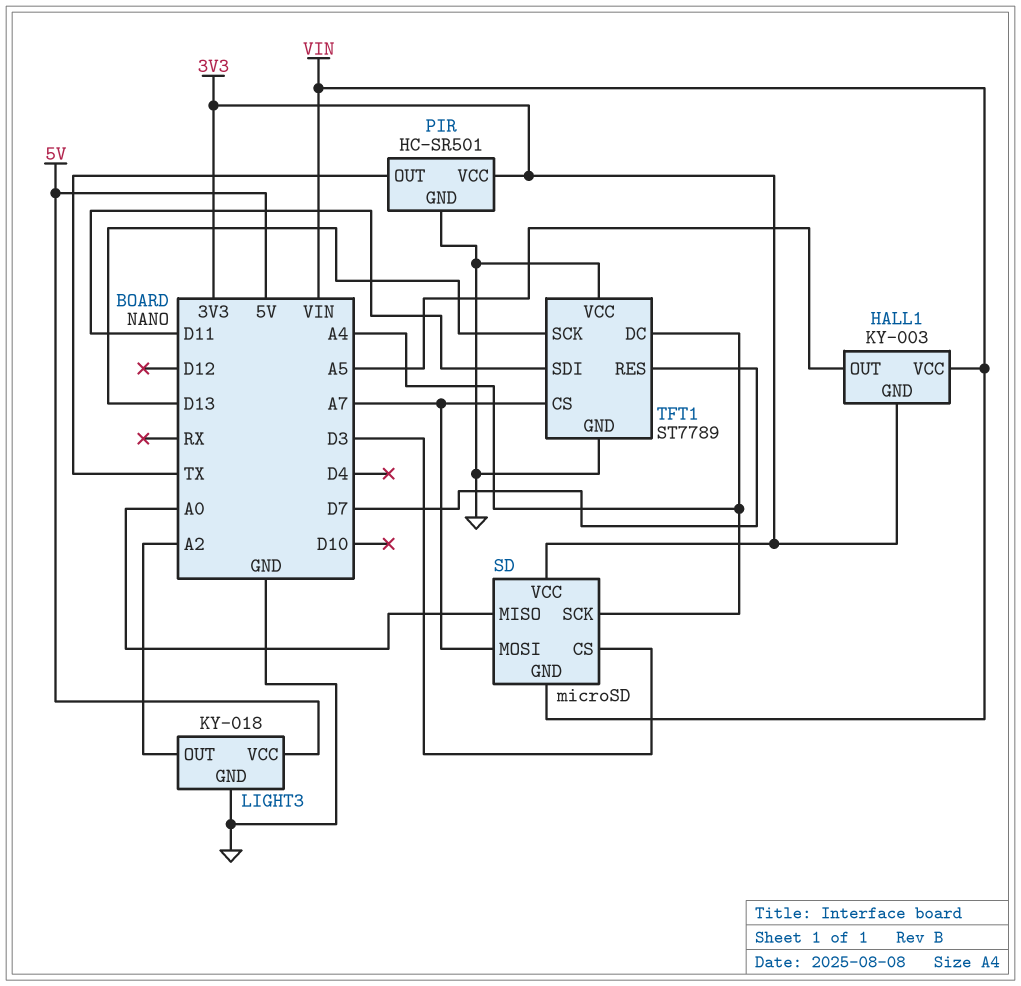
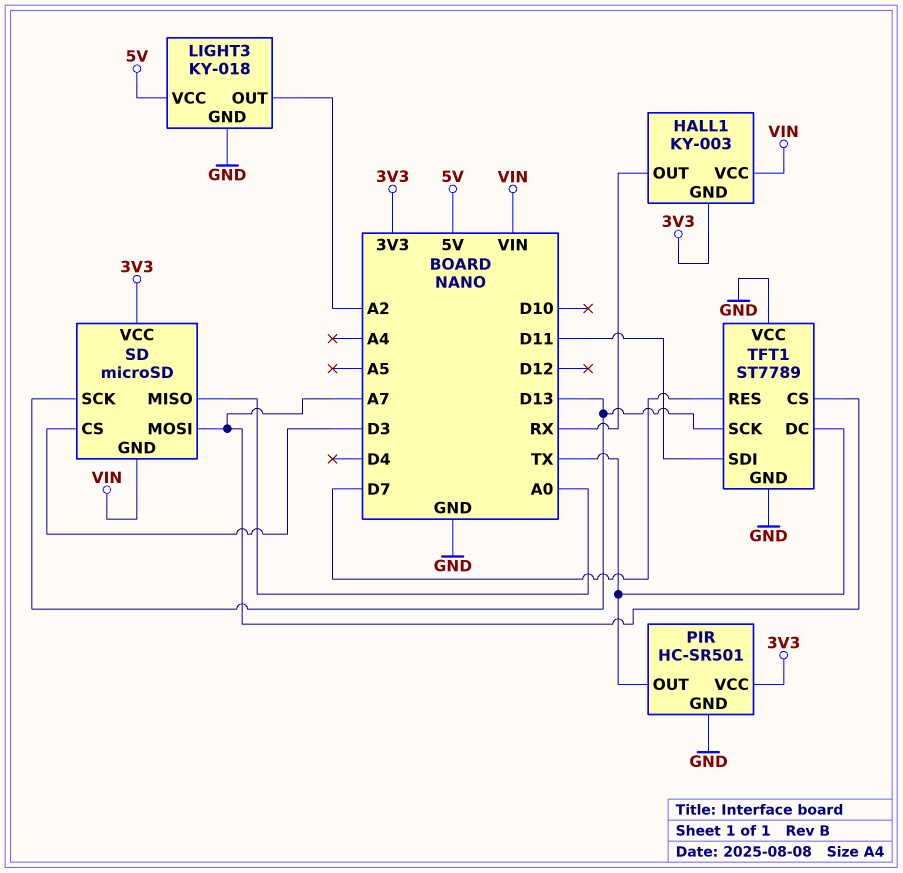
HALL1 pin OUT: A5 -> RX
SD pin SCK: A4 -> D13
TFT1 pin DC: A4 -> TX

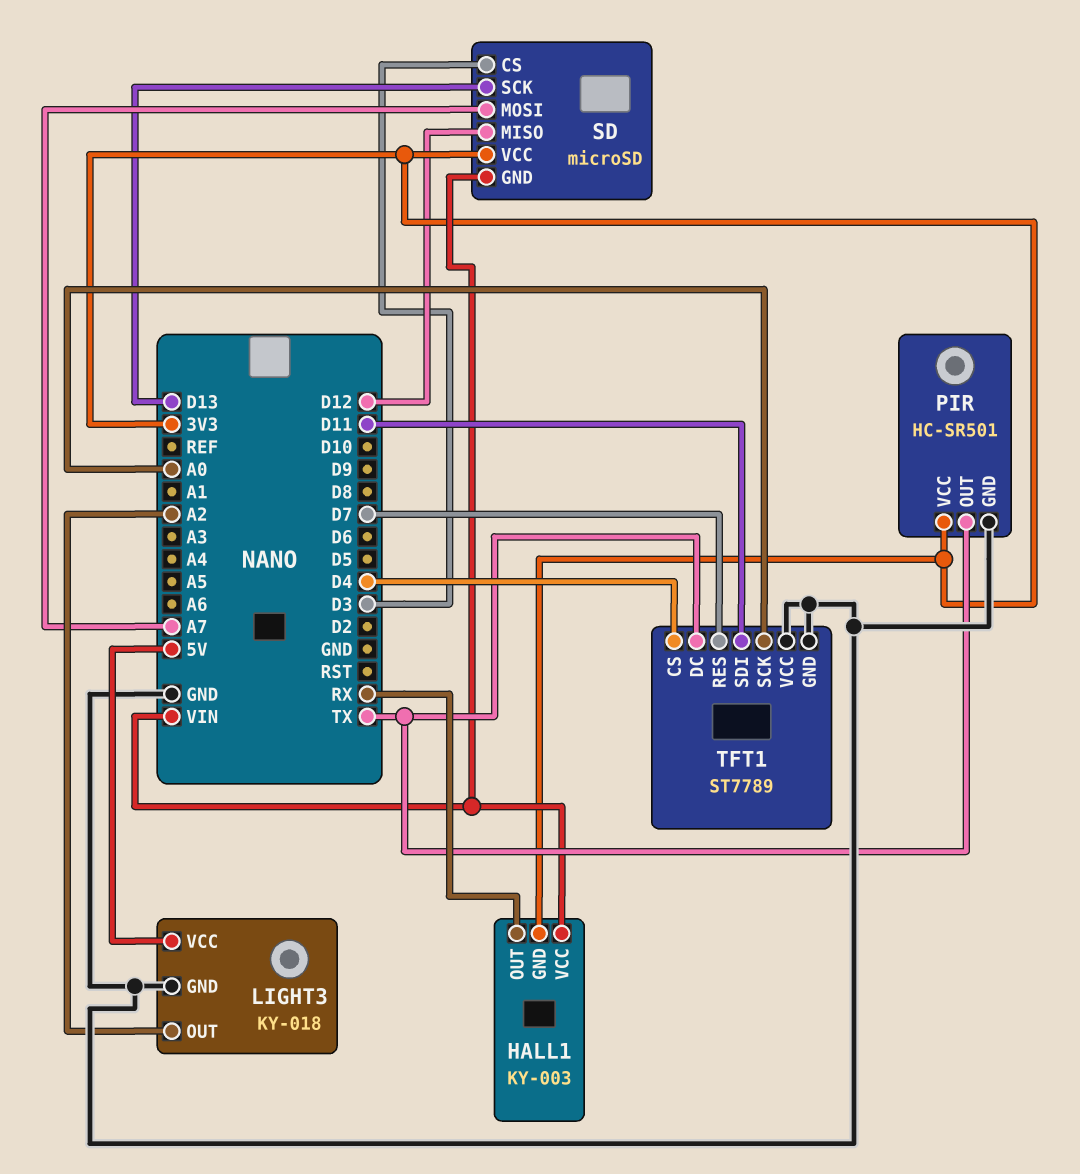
SD pin MISO: A0 -> D12
TFT1 pin CS: A7 -> D4
TFT1 pin SCK: D13 -> A0

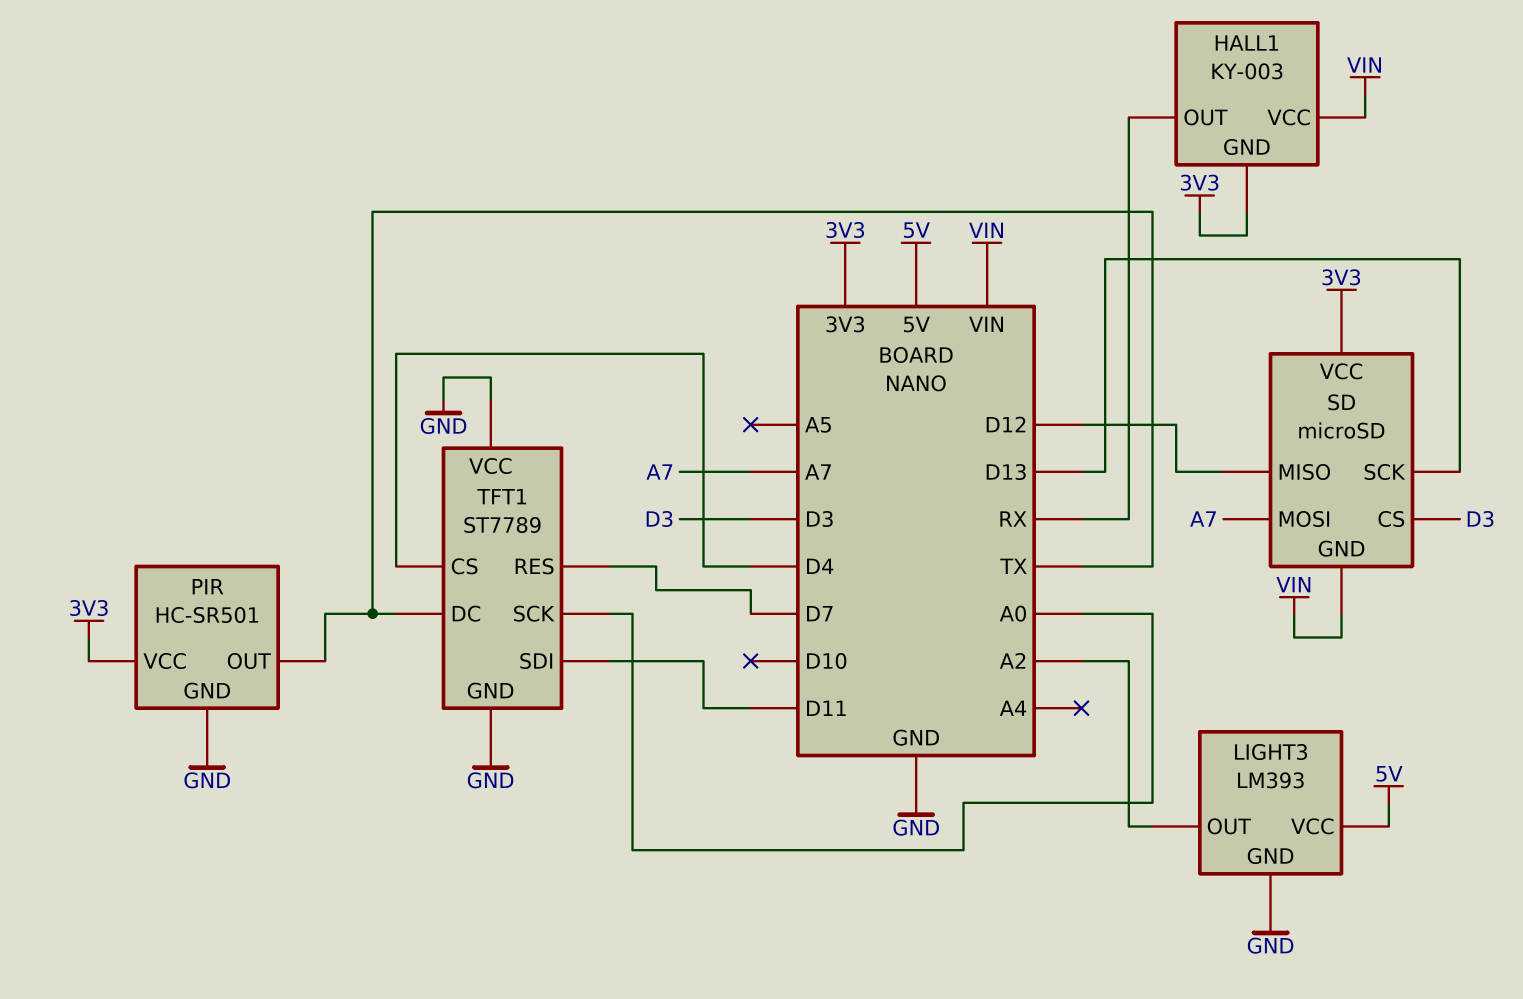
LIGHT3: KY-018 -> LM393

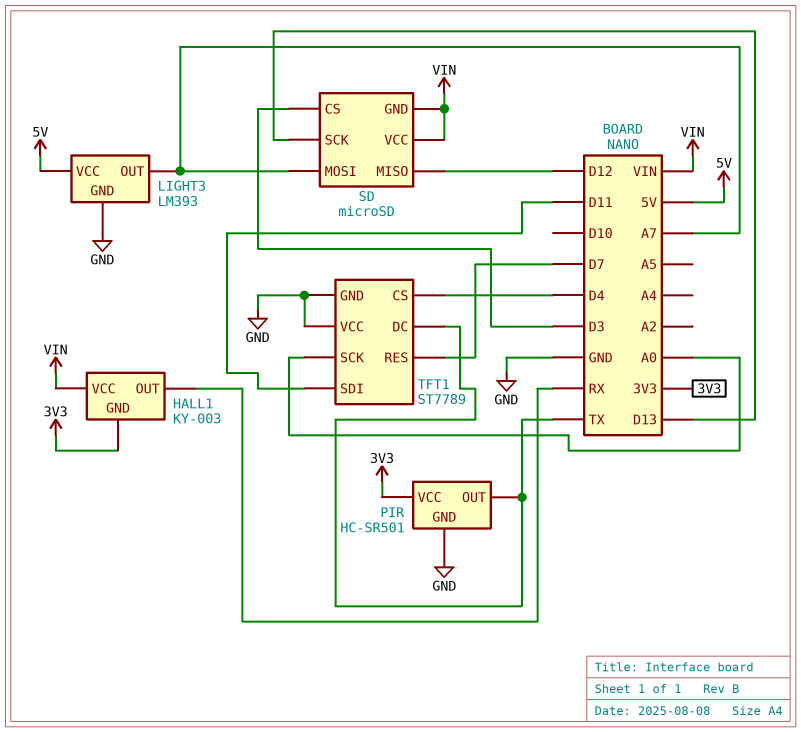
LIGHT3 pin OUT: A2 -> A7
SD pin VCC: 3V3 -> VIN

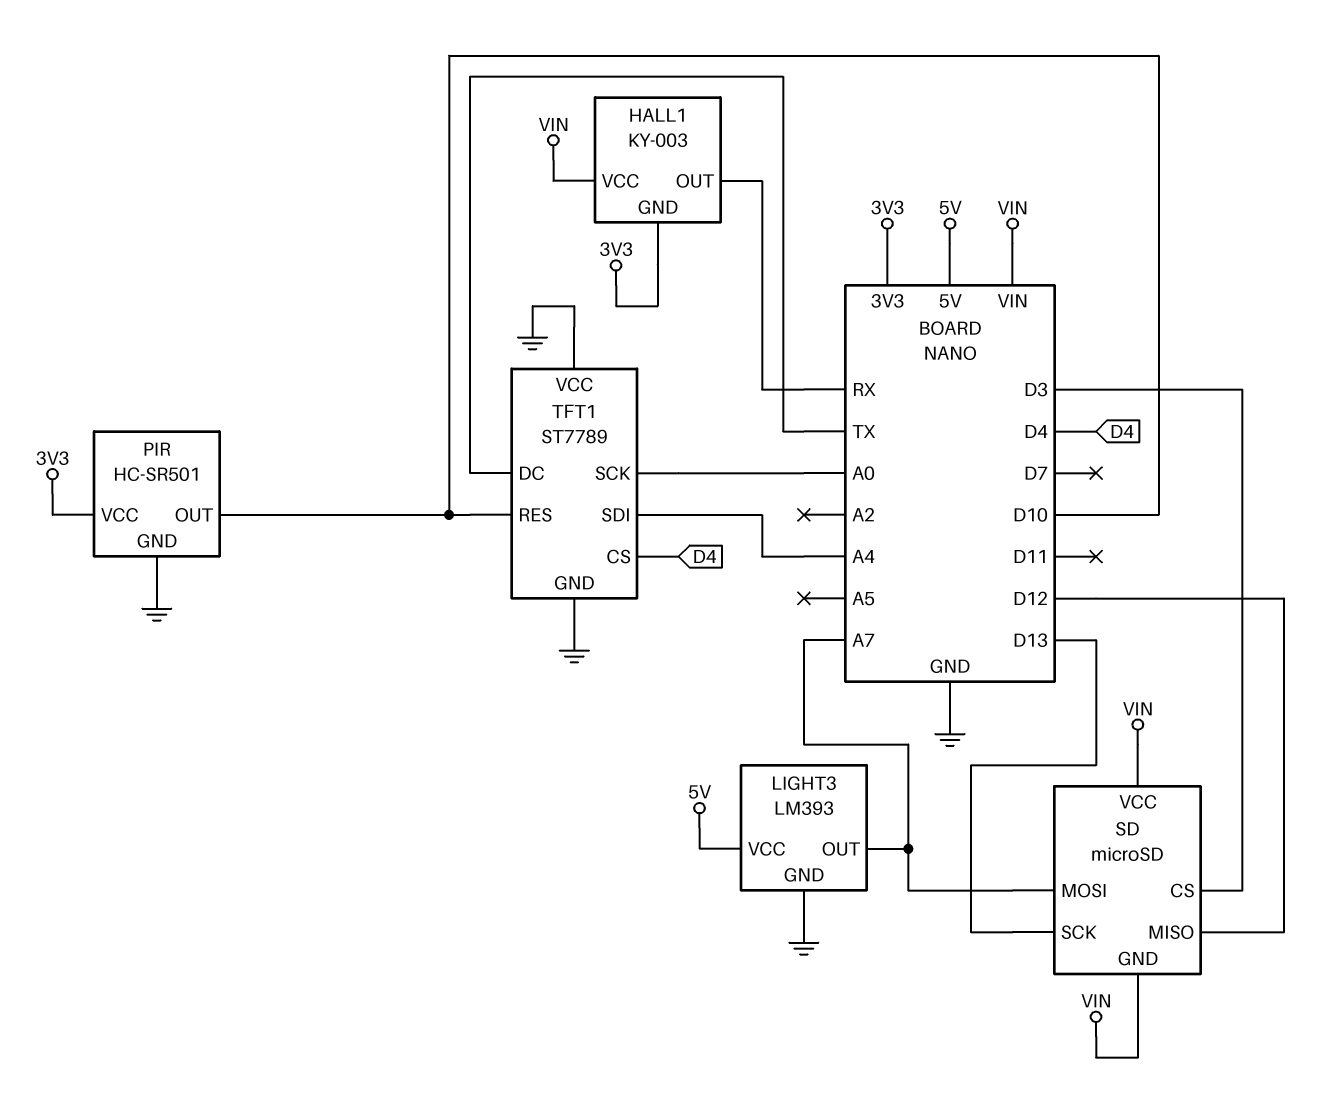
PIR pin OUT: TX -> D10
TFT1 pin RES: D7 -> D10
TFT1 pin SDI: D11 -> A4

